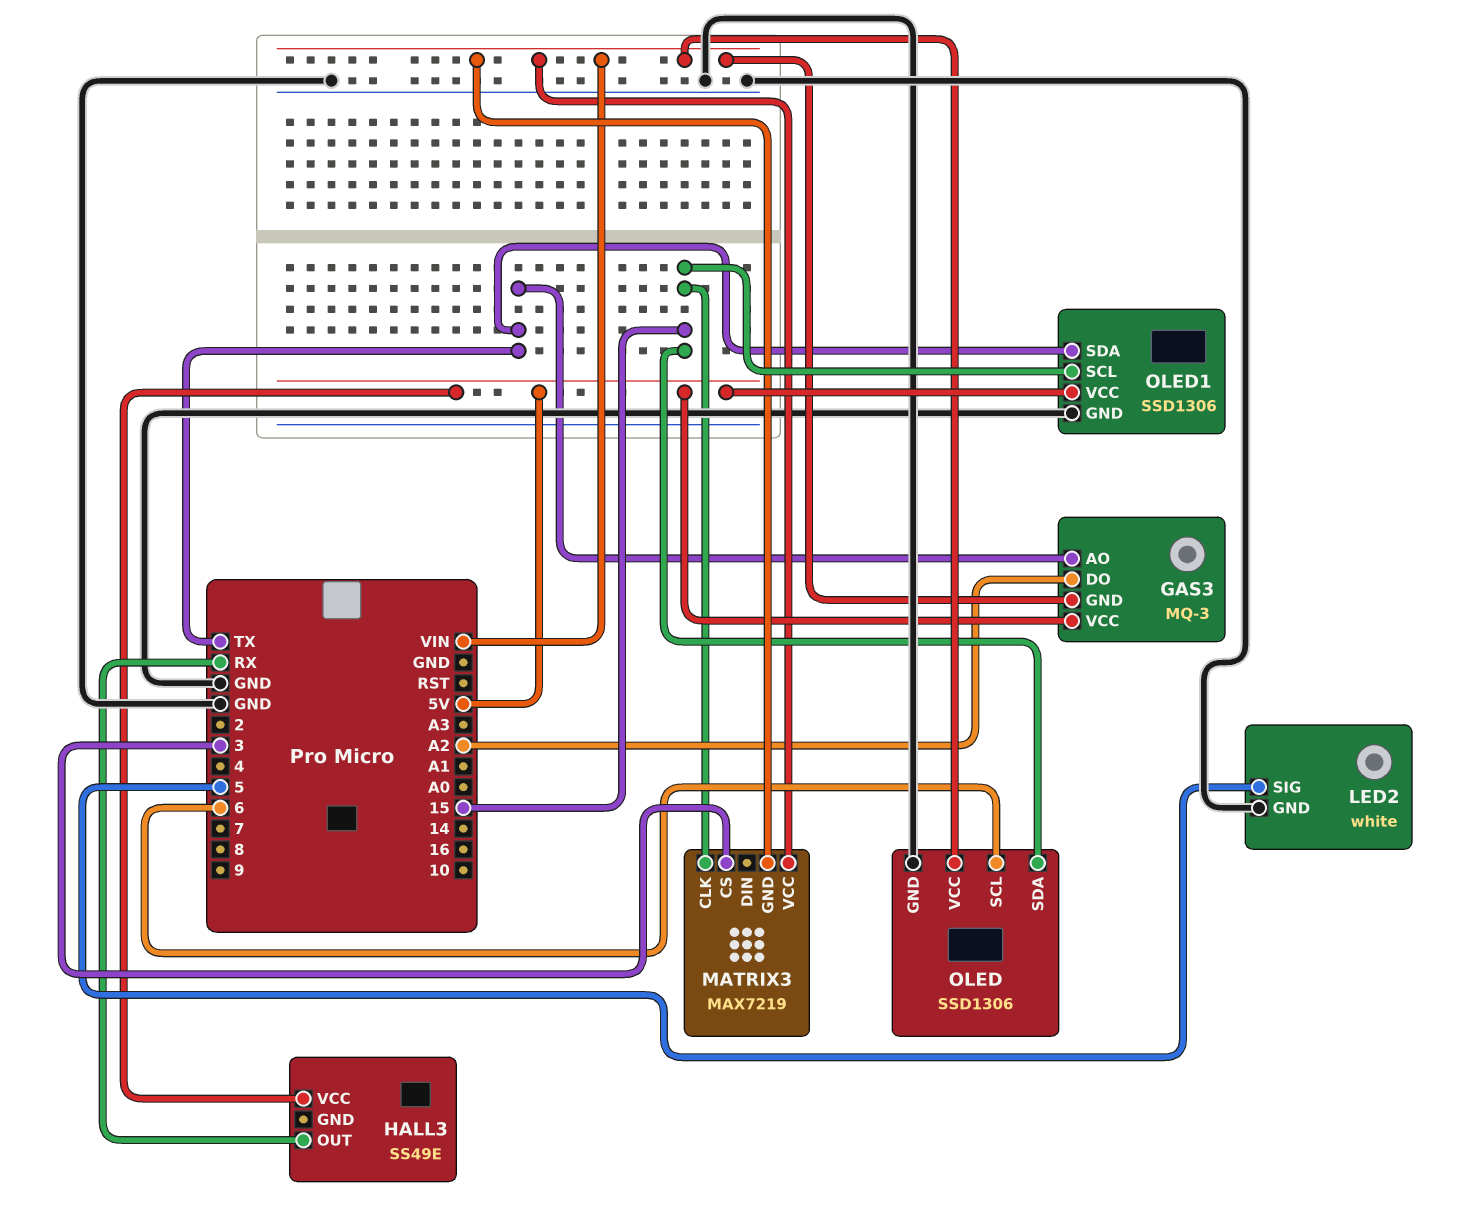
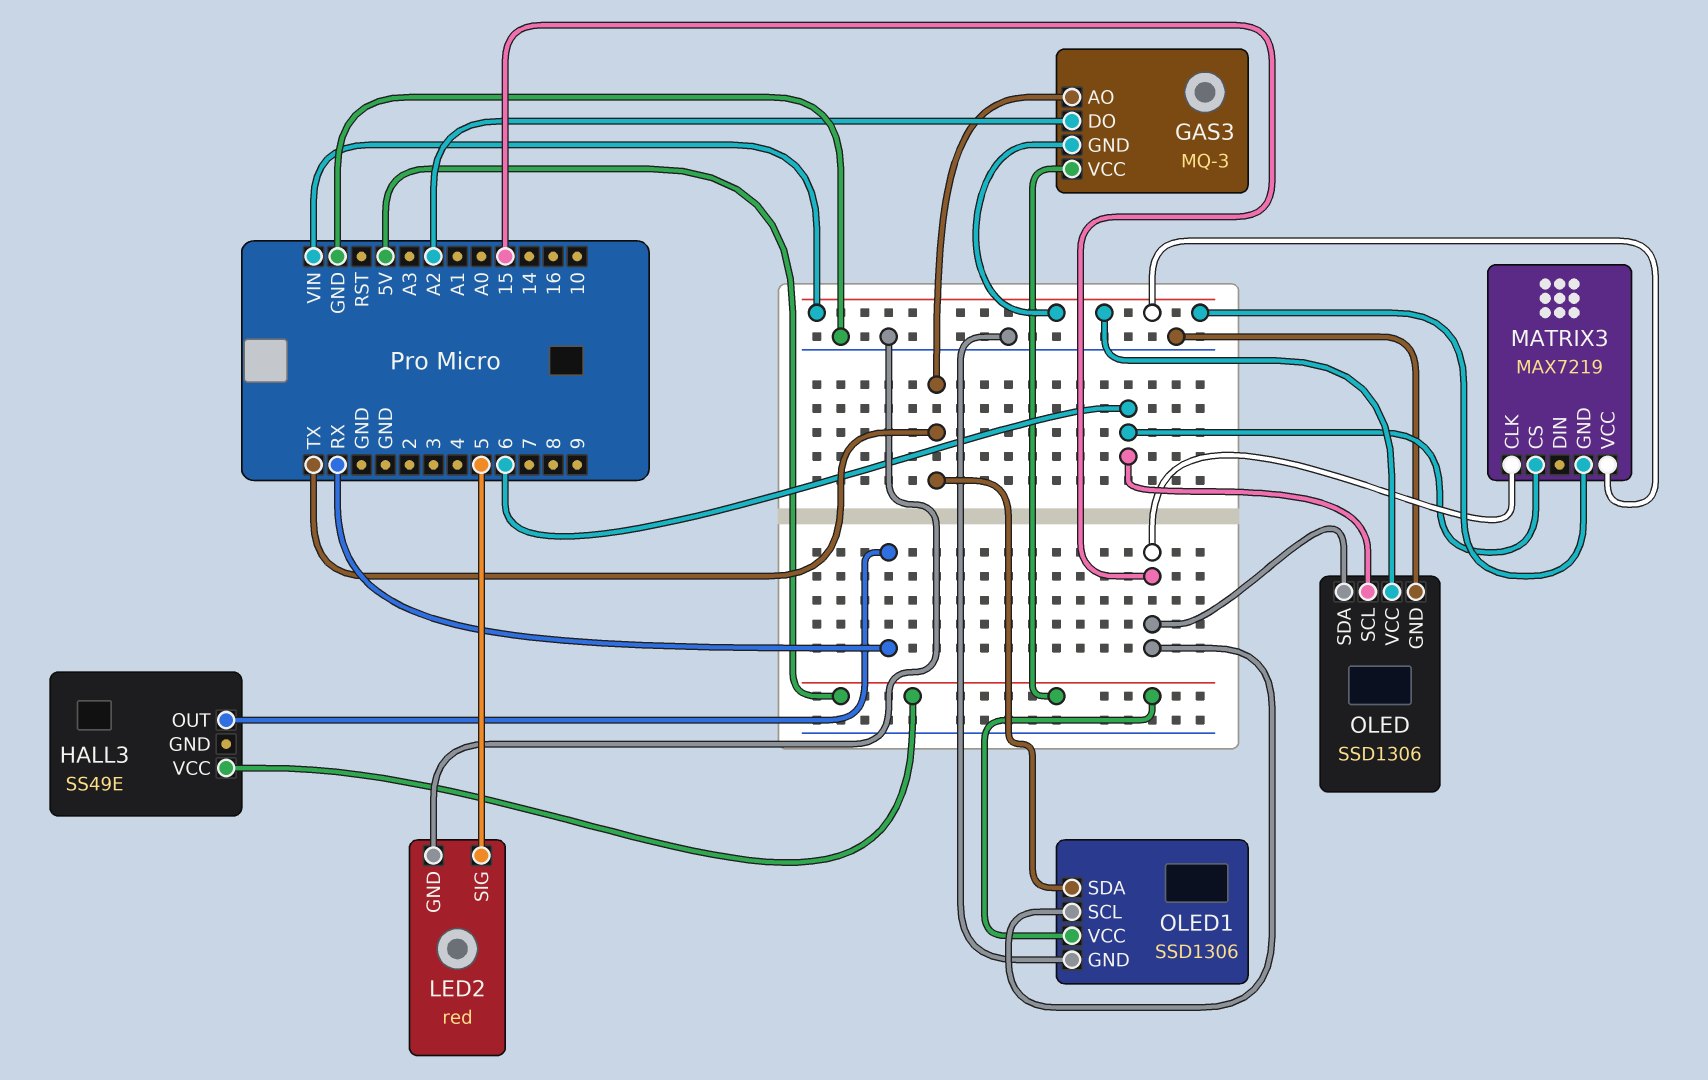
LED2: white -> red
MATRIX3 pin CS: 3 -> 6

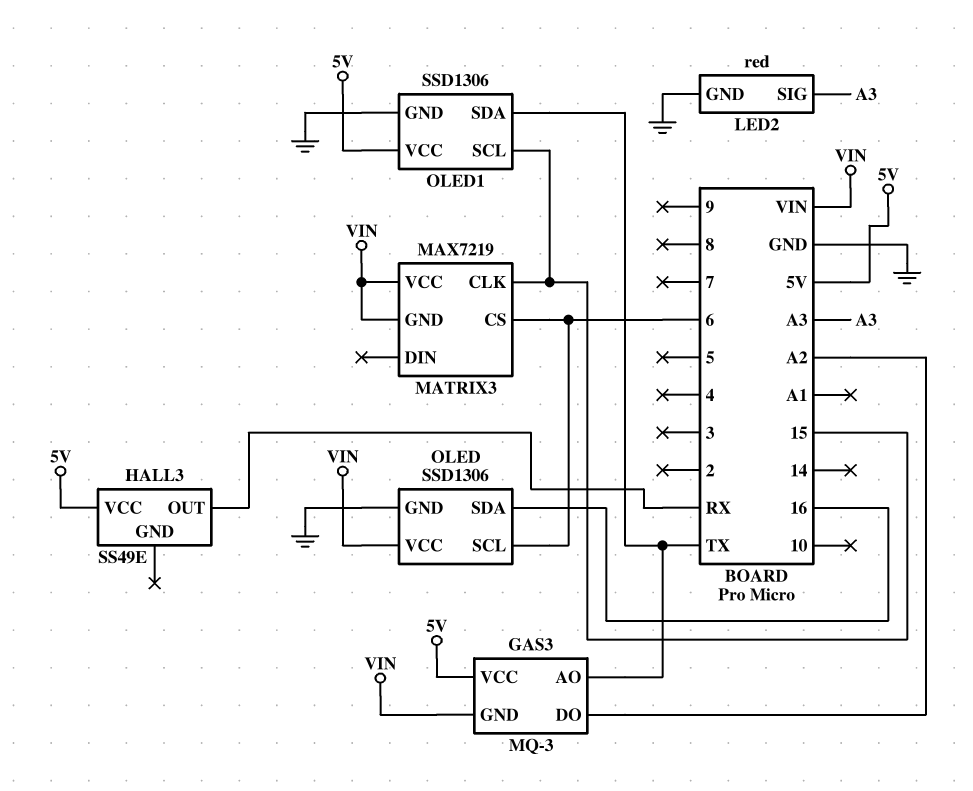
LED2 pin SIG: 5 -> A3
OLED pin SDA: 15 -> 16

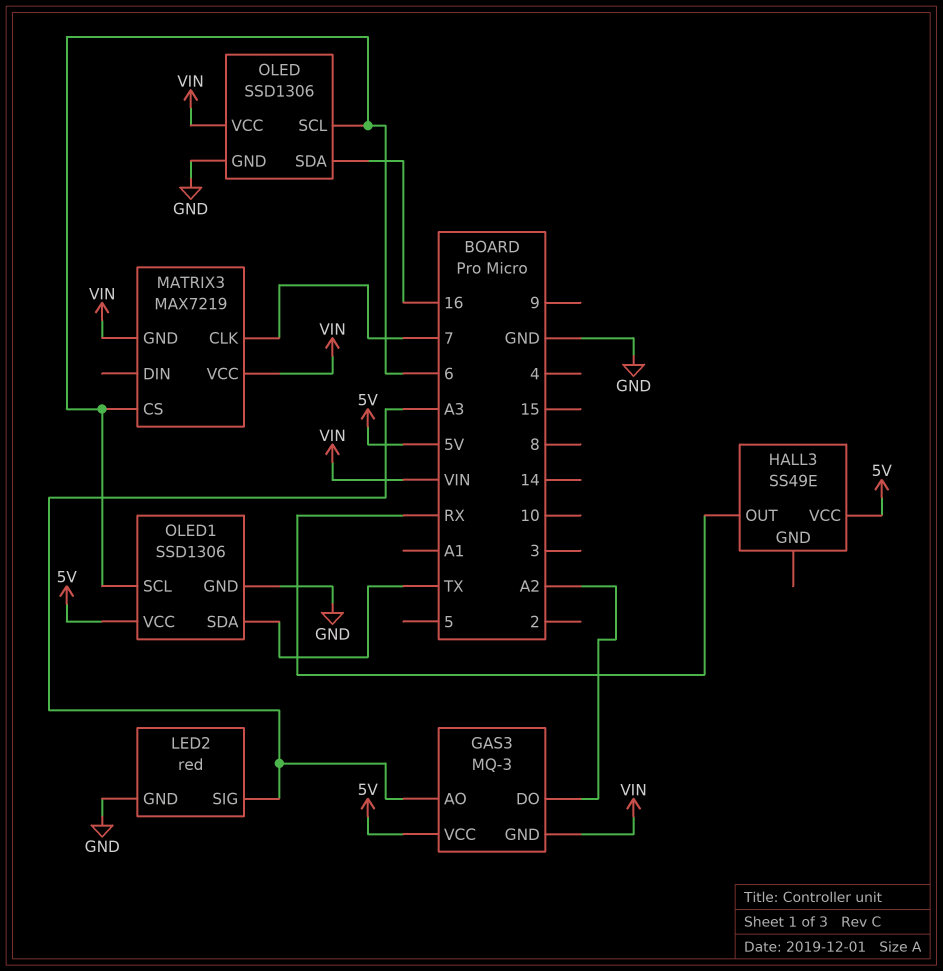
GAS3 pin AO: TX -> A3
MATRIX3 pin CLK: 15 -> 7
OLED1 pin SCL: 15 -> 6

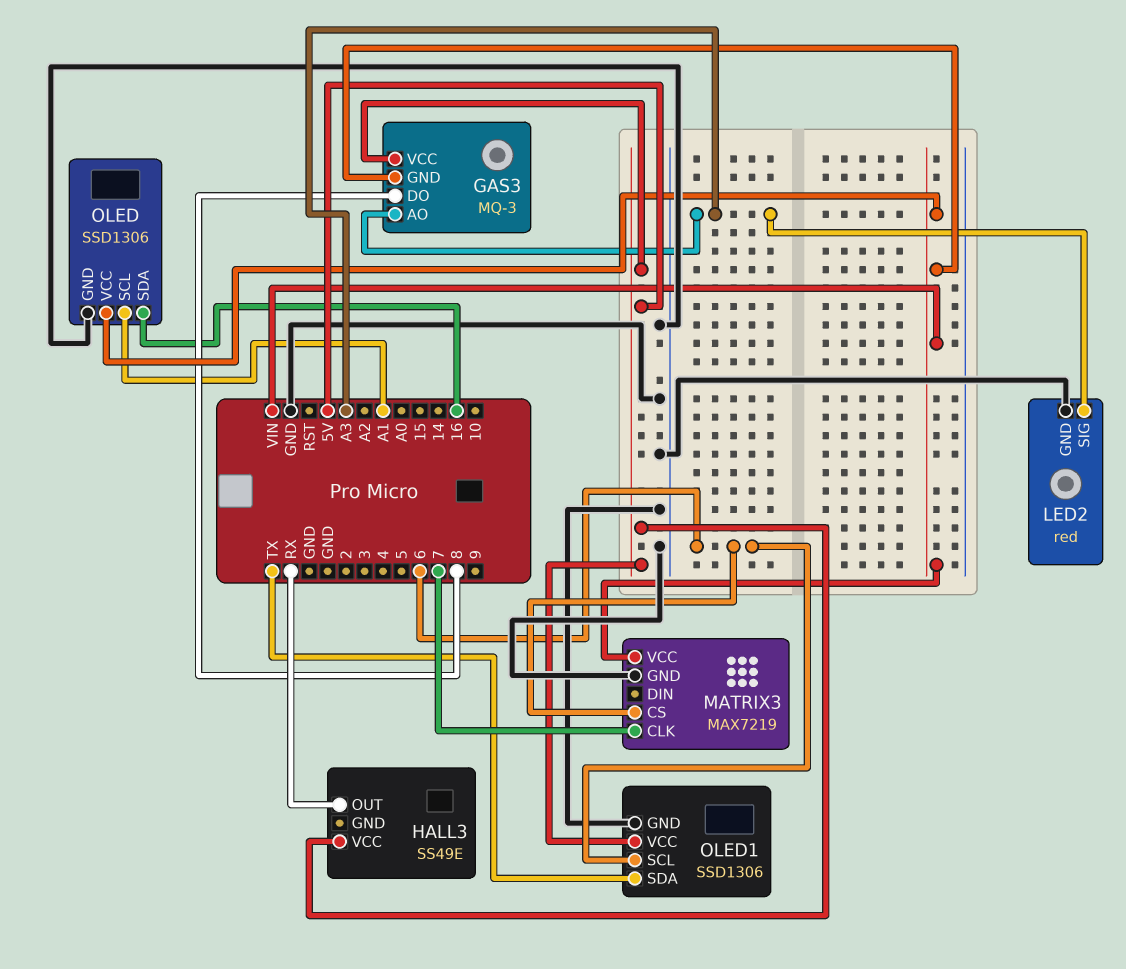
GAS3 pin DO: A2 -> 8
MATRIX3 pin GND: VIN -> GND
OLED pin SCL: 6 -> A1

